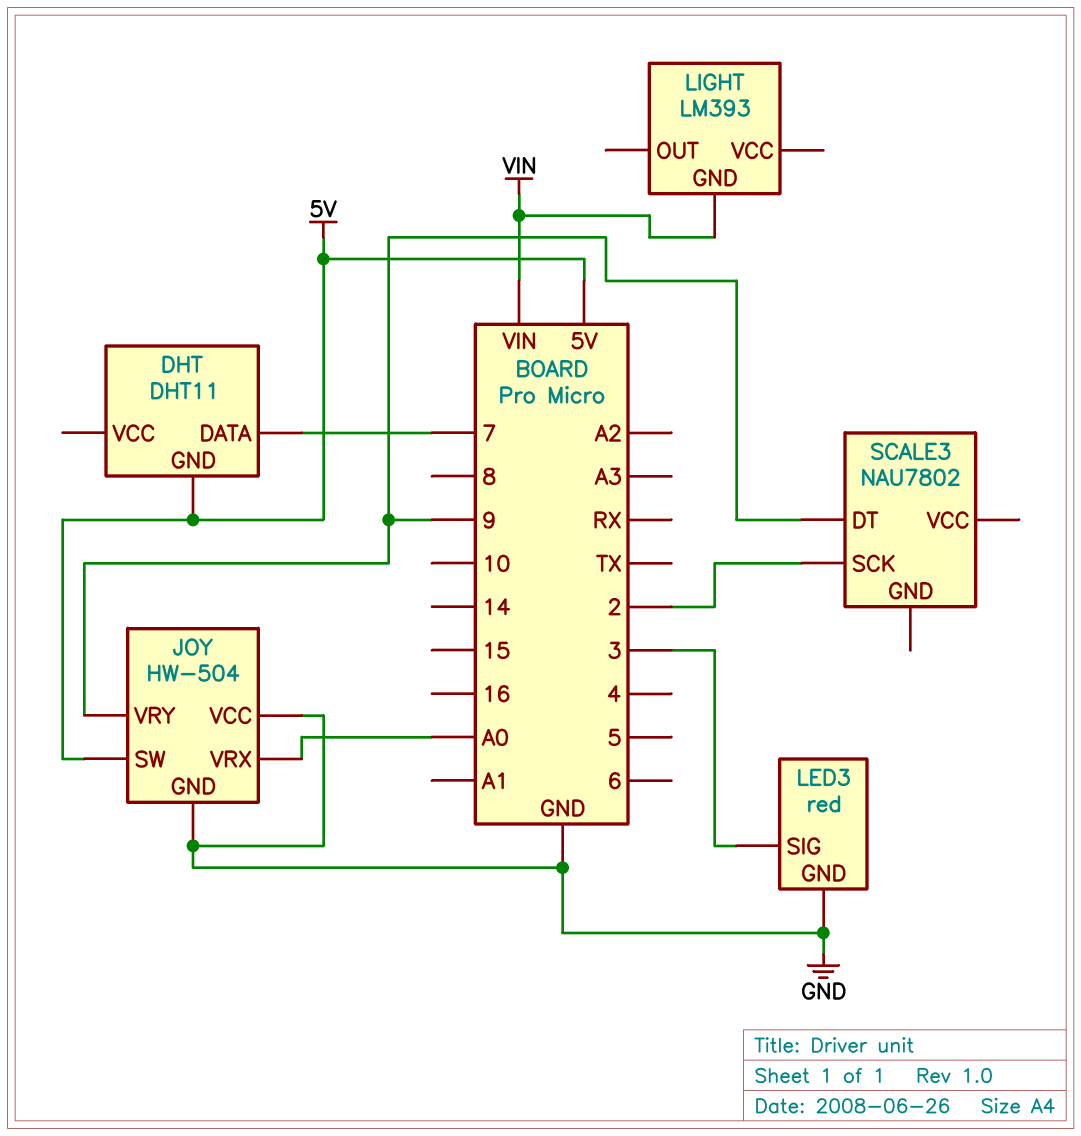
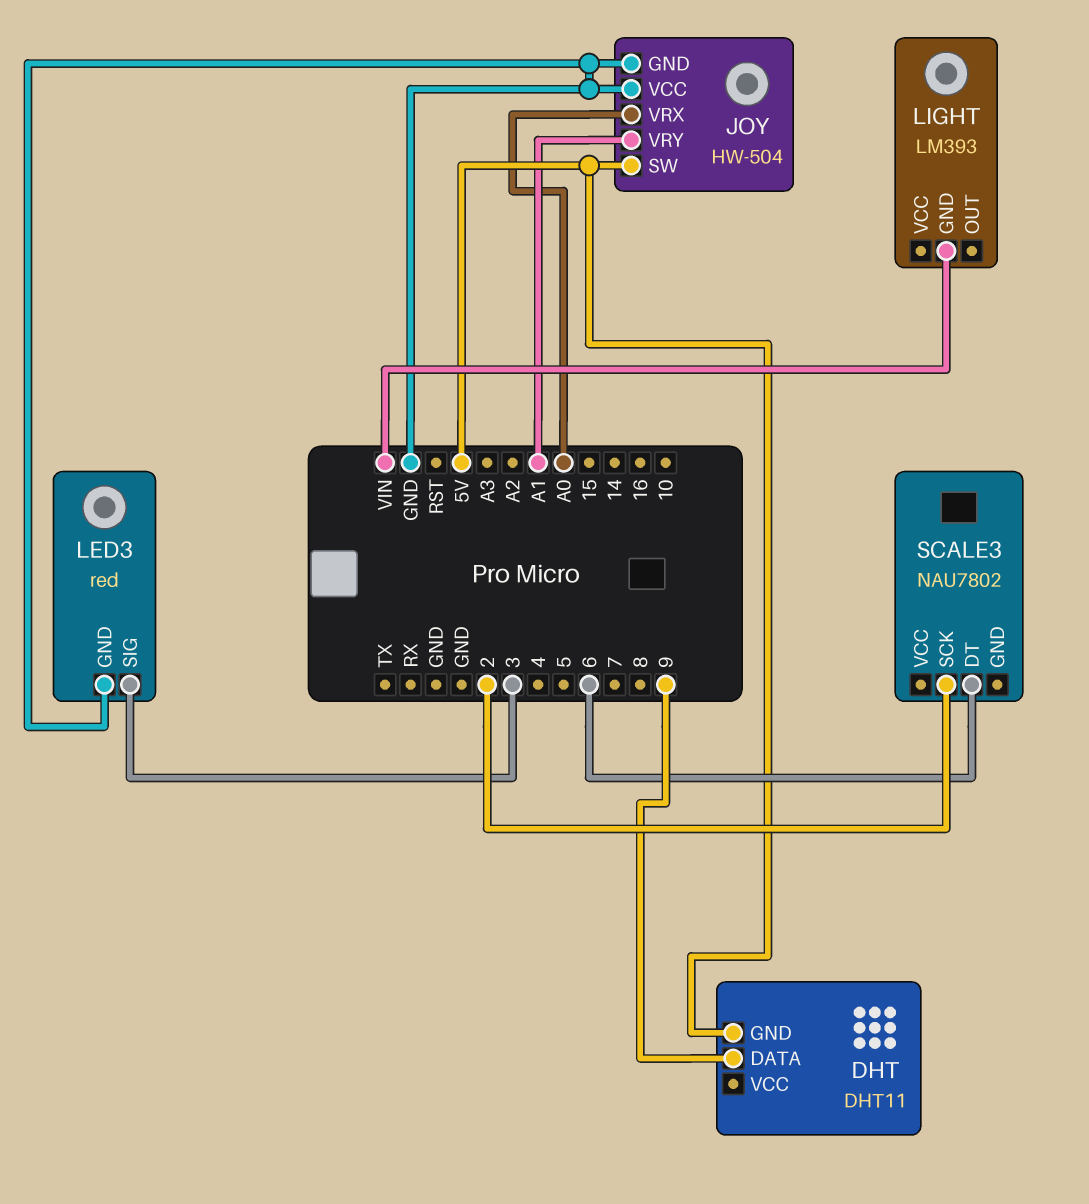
DHT pin DATA: 7 -> 9
JOY pin VRY: 9 -> A1
SCALE3 pin DT: 9 -> 6

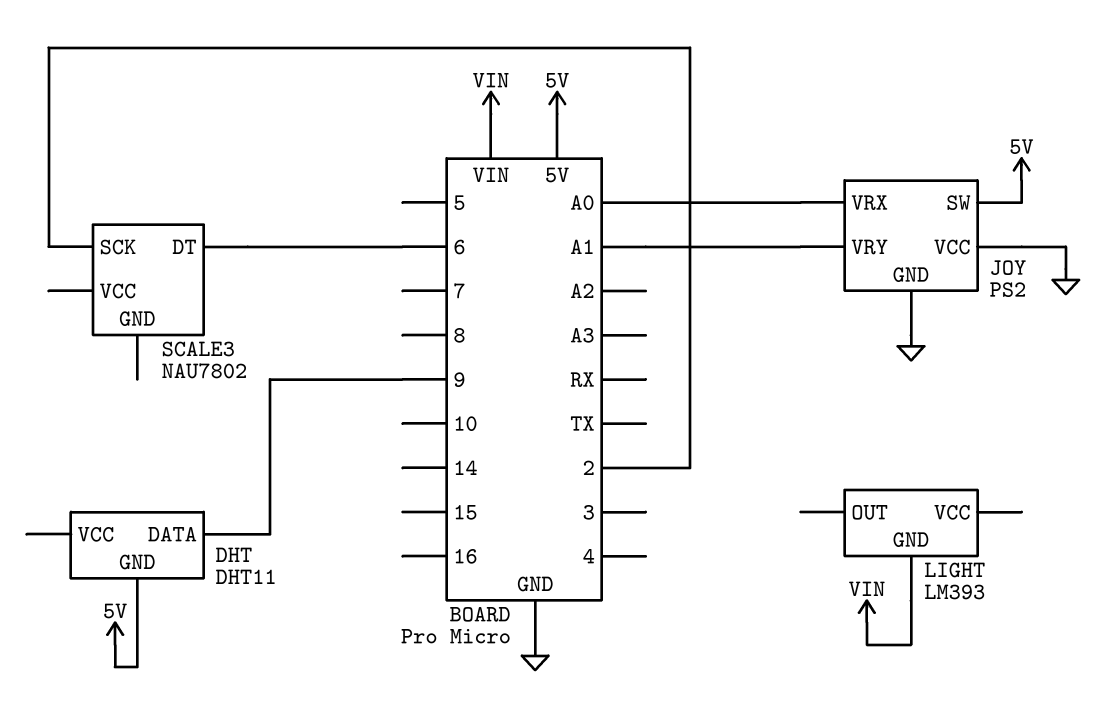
JOY: HW-504 -> PS2
LED3: red -> none
LED3 pin GND: GND -> none
LED3 pin SIG: 3 -> none

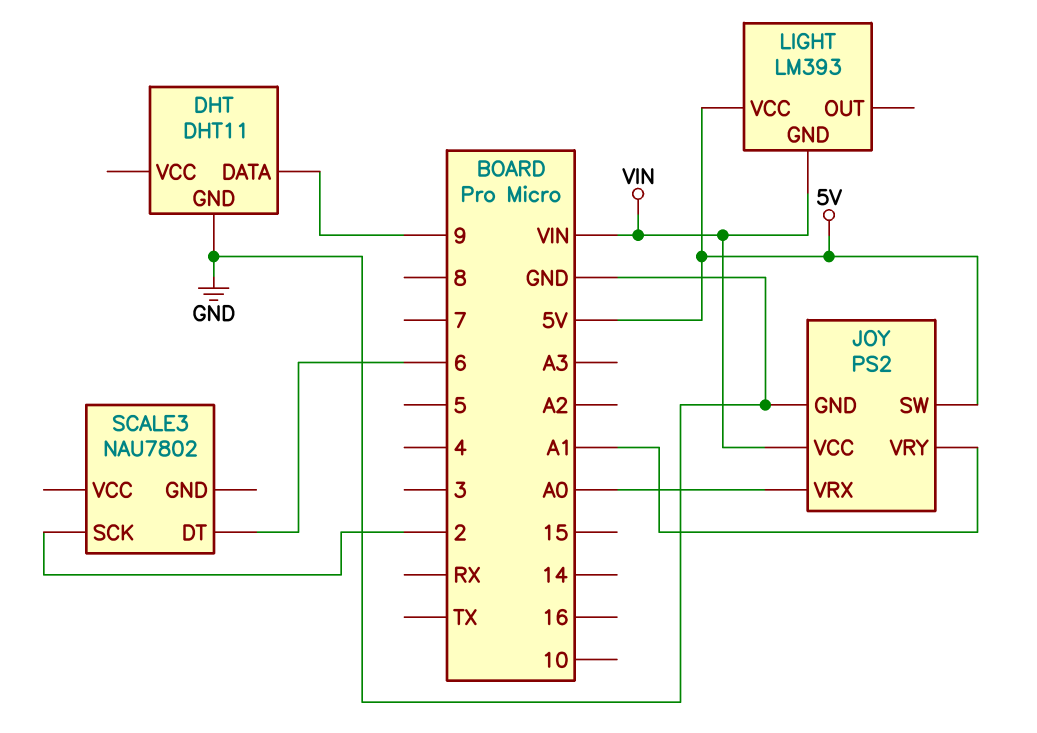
DHT pin GND: 5V -> GND
JOY pin VCC: GND -> VIN
LIGHT pin VCC: none -> 5V

